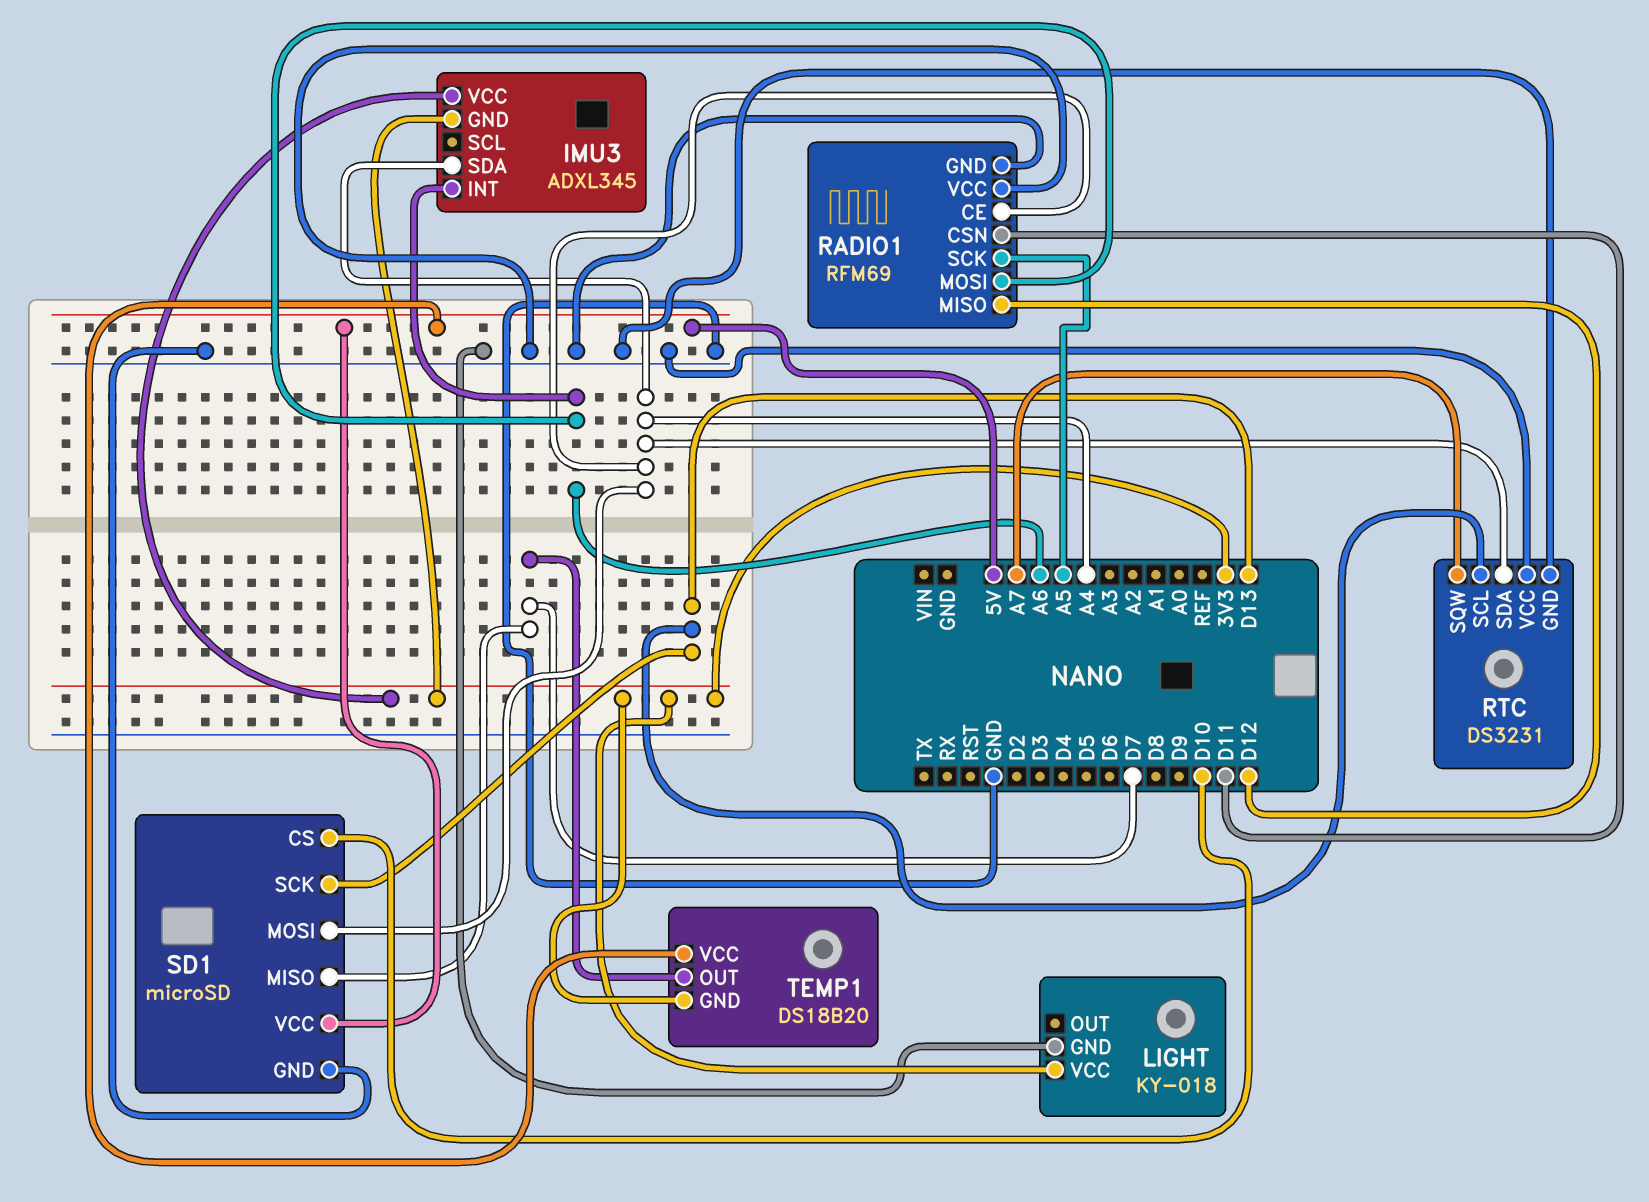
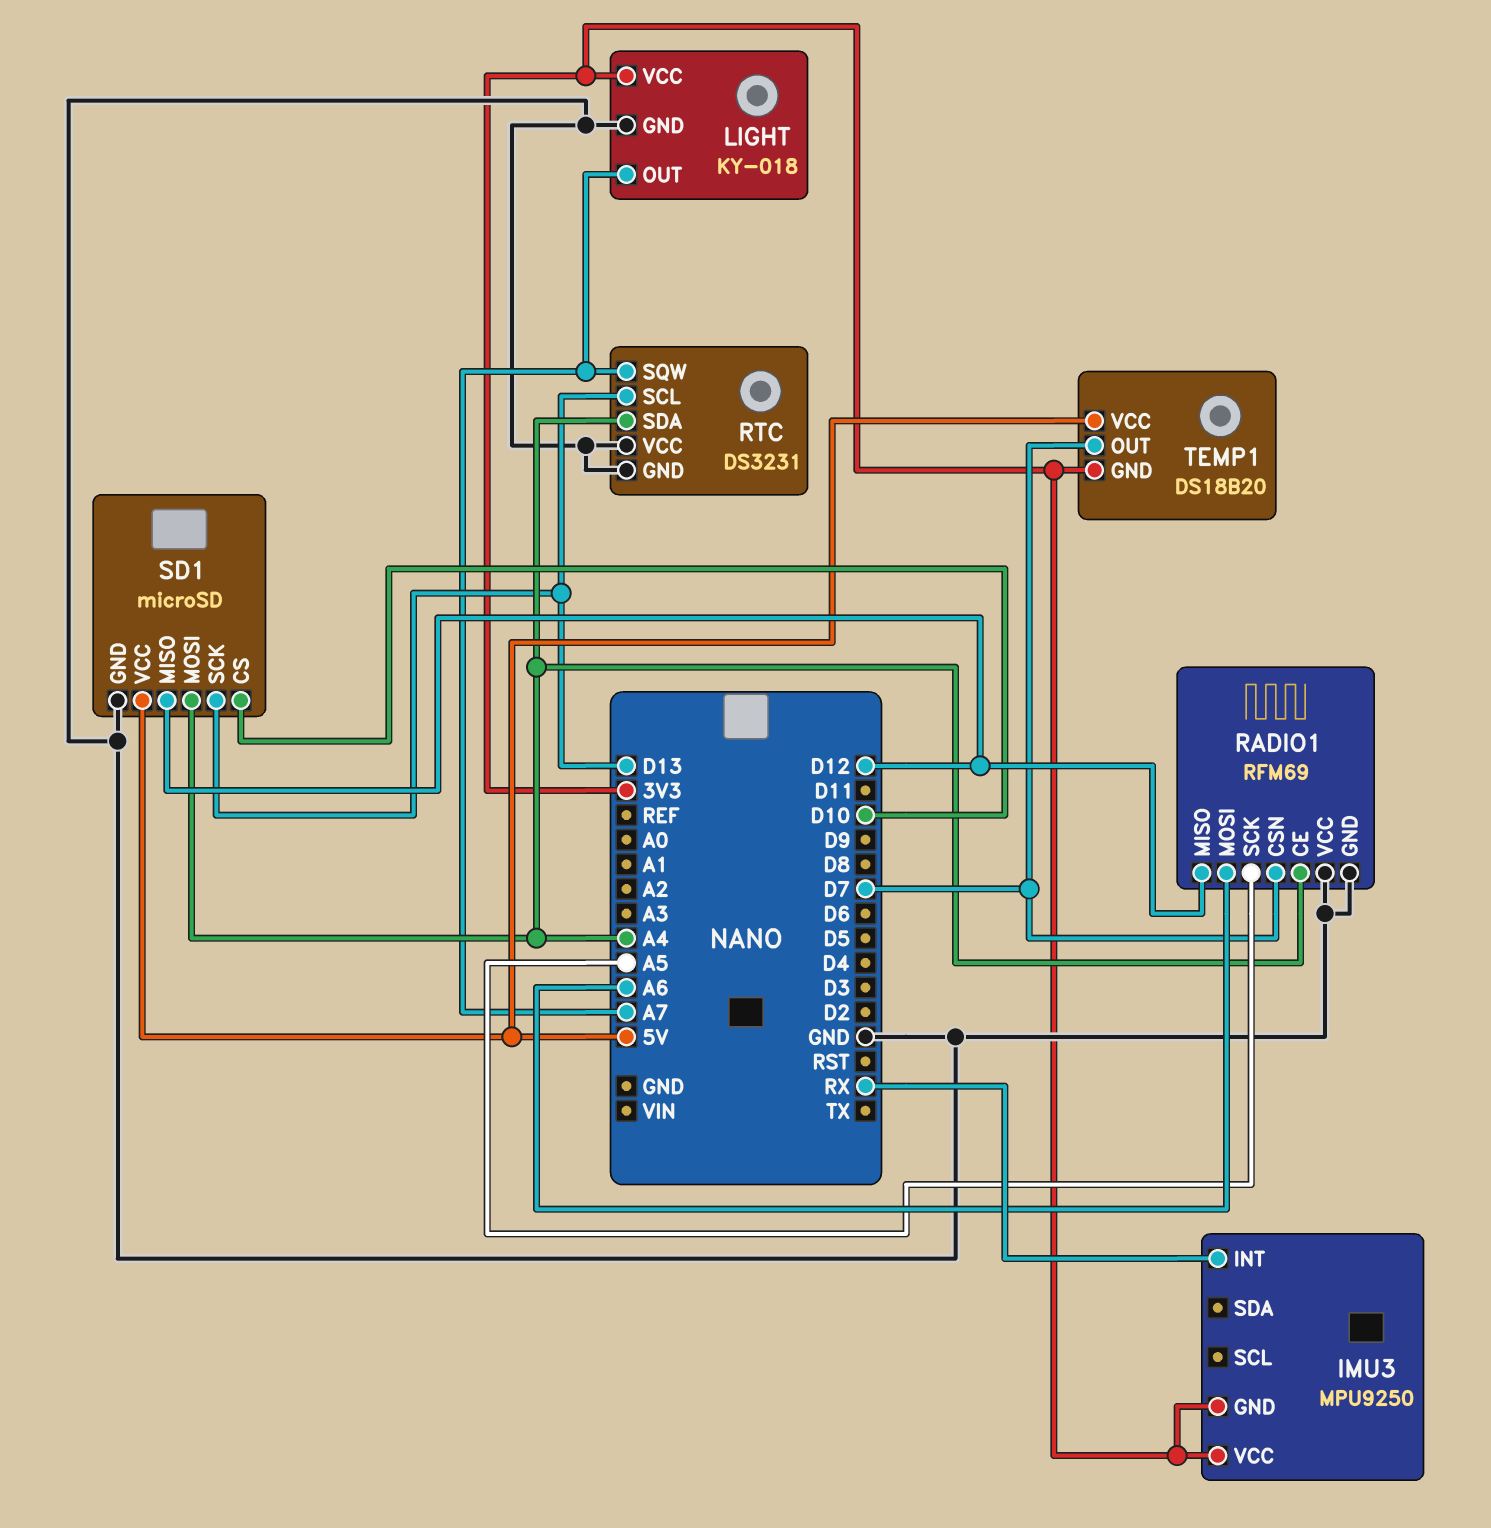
IMU3: ADXL345 -> MPU9250
IMU3 pin INT: A6 -> RX
IMU3 pin SDA: A4 -> none
LIGHT pin OUT: none -> A7
RADIO1 pin CSN: D11 -> D7
SD1 pin MISO: D7 -> D12

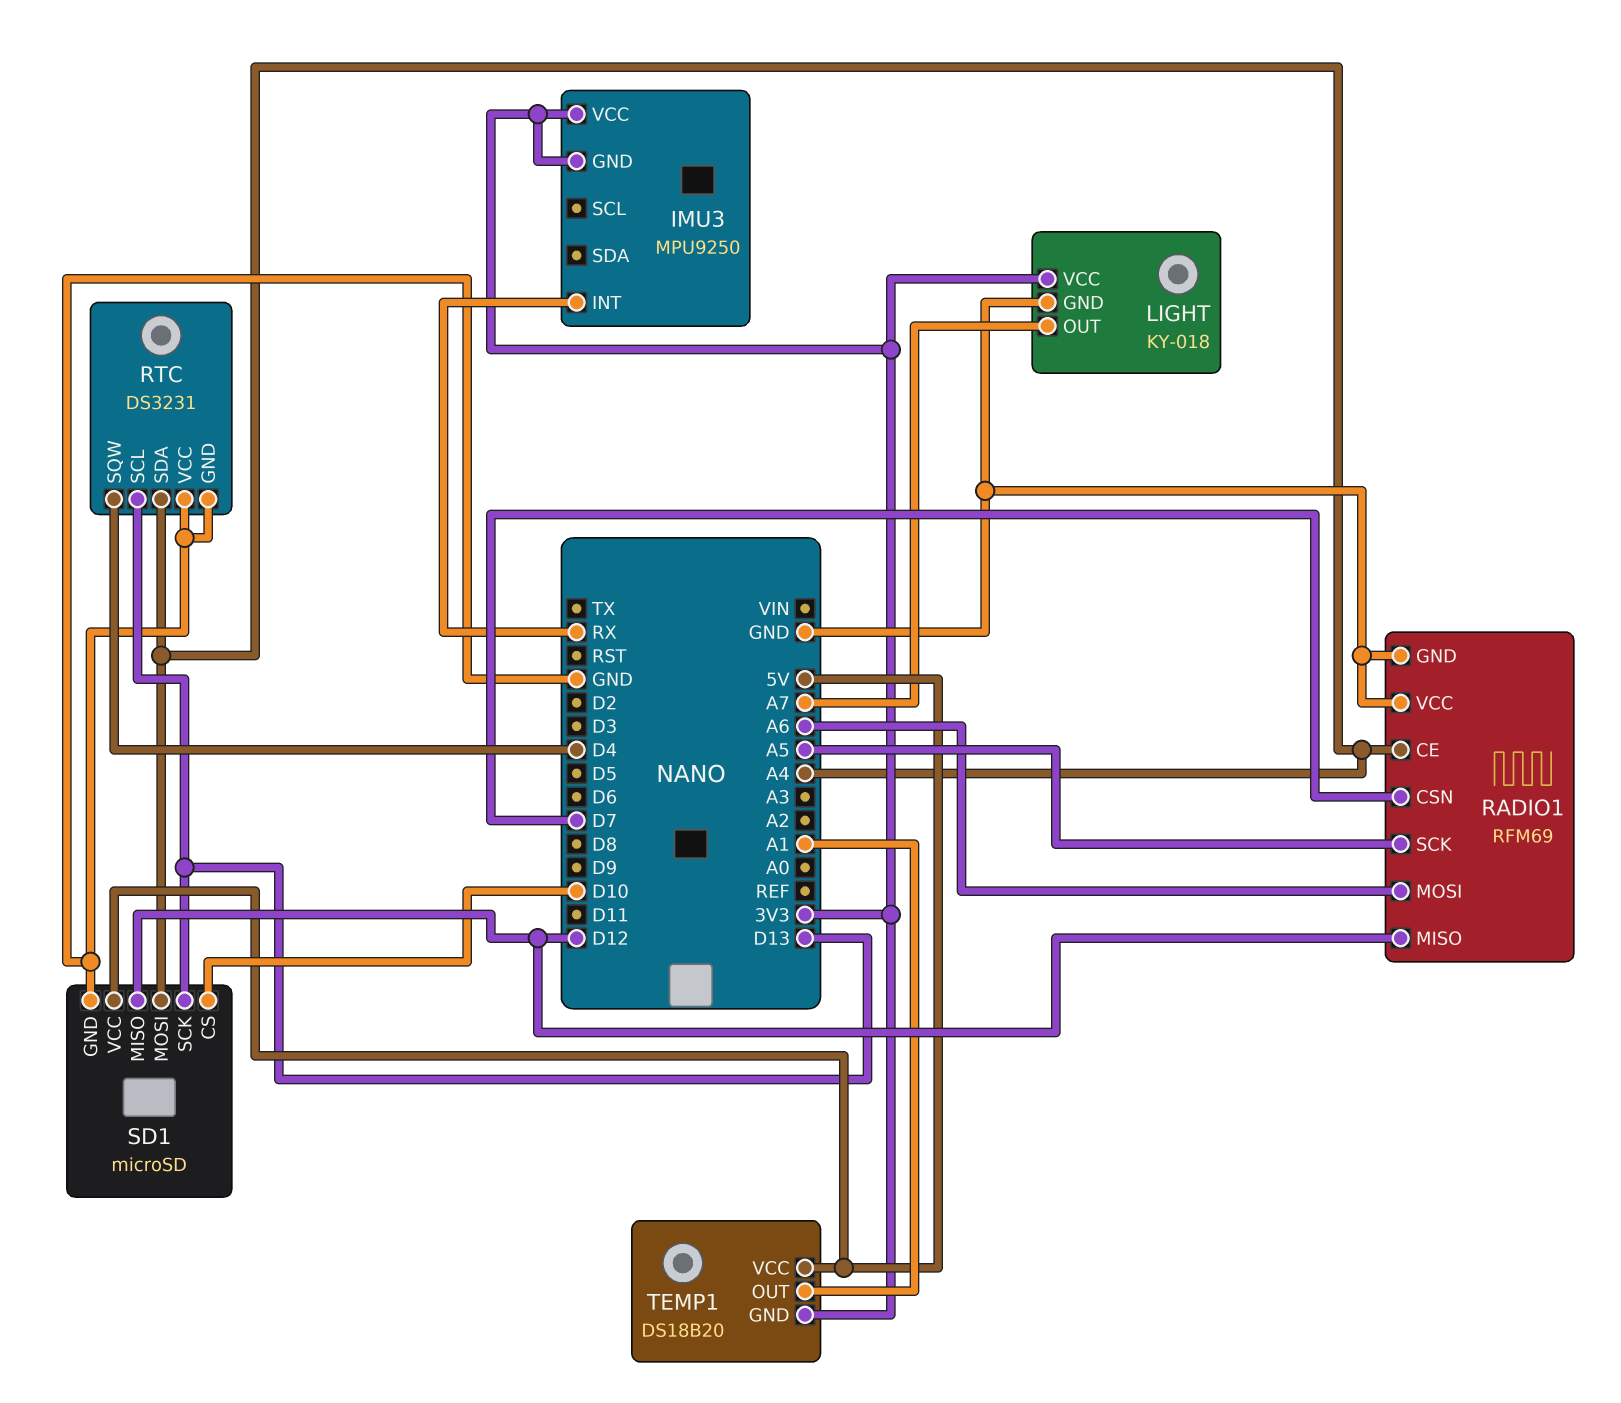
RTC pin SQW: A7 -> D4
TEMP1 pin OUT: D7 -> A1

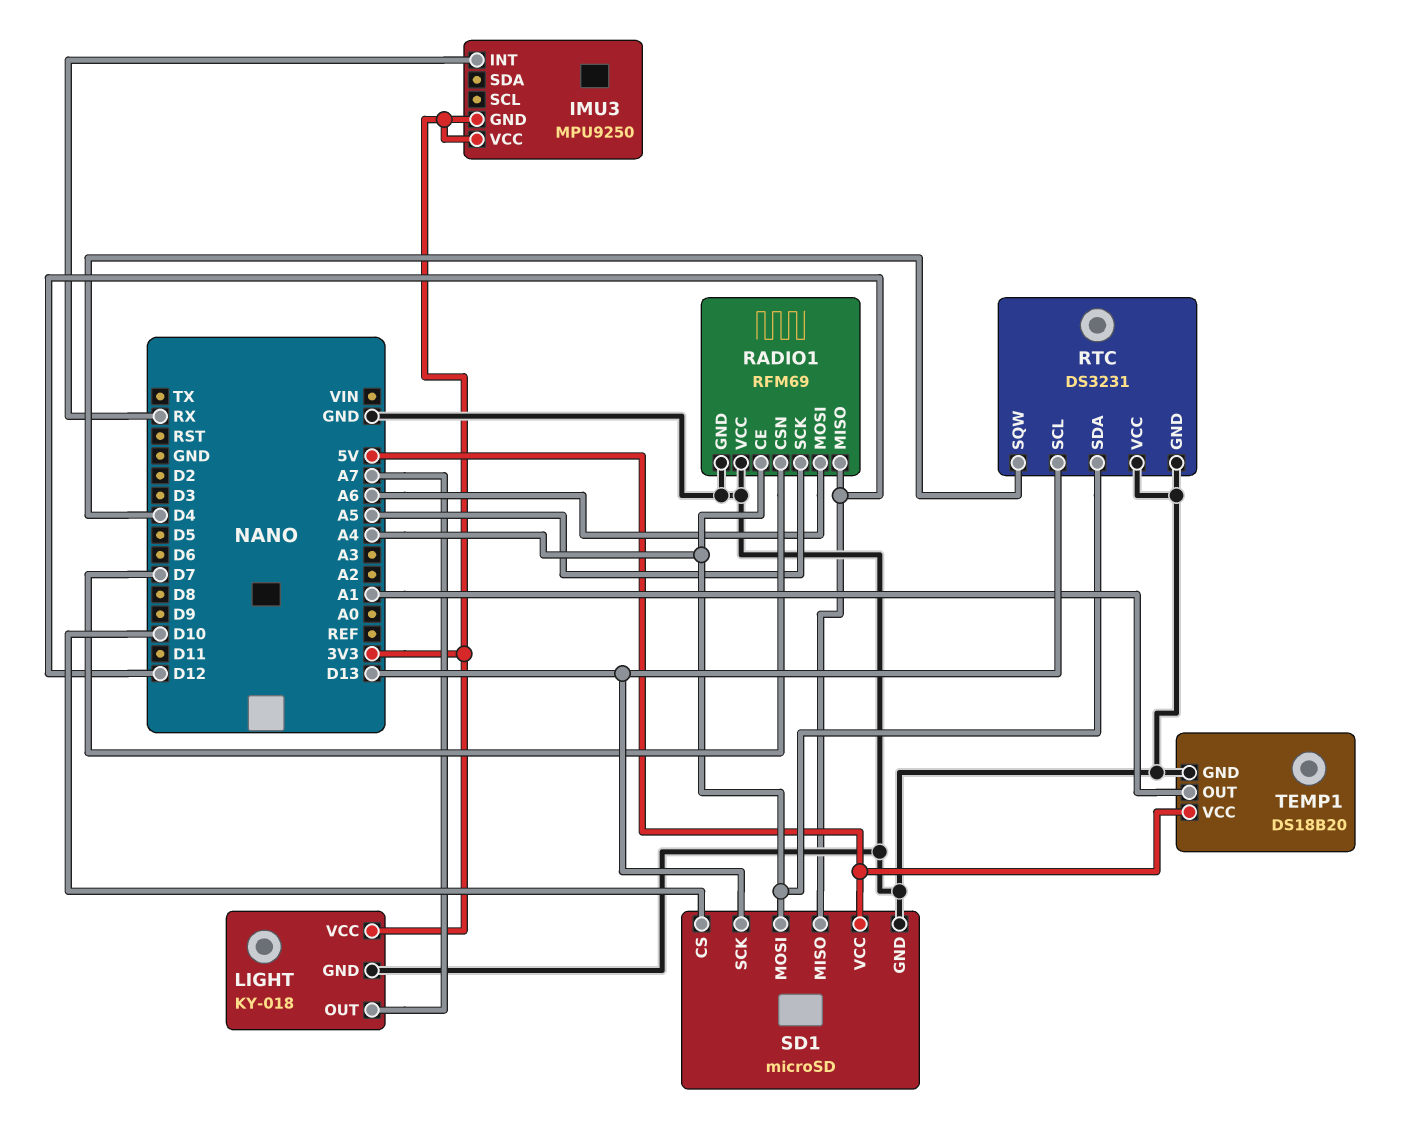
TEMP1 pin GND: 3V3 -> GND

